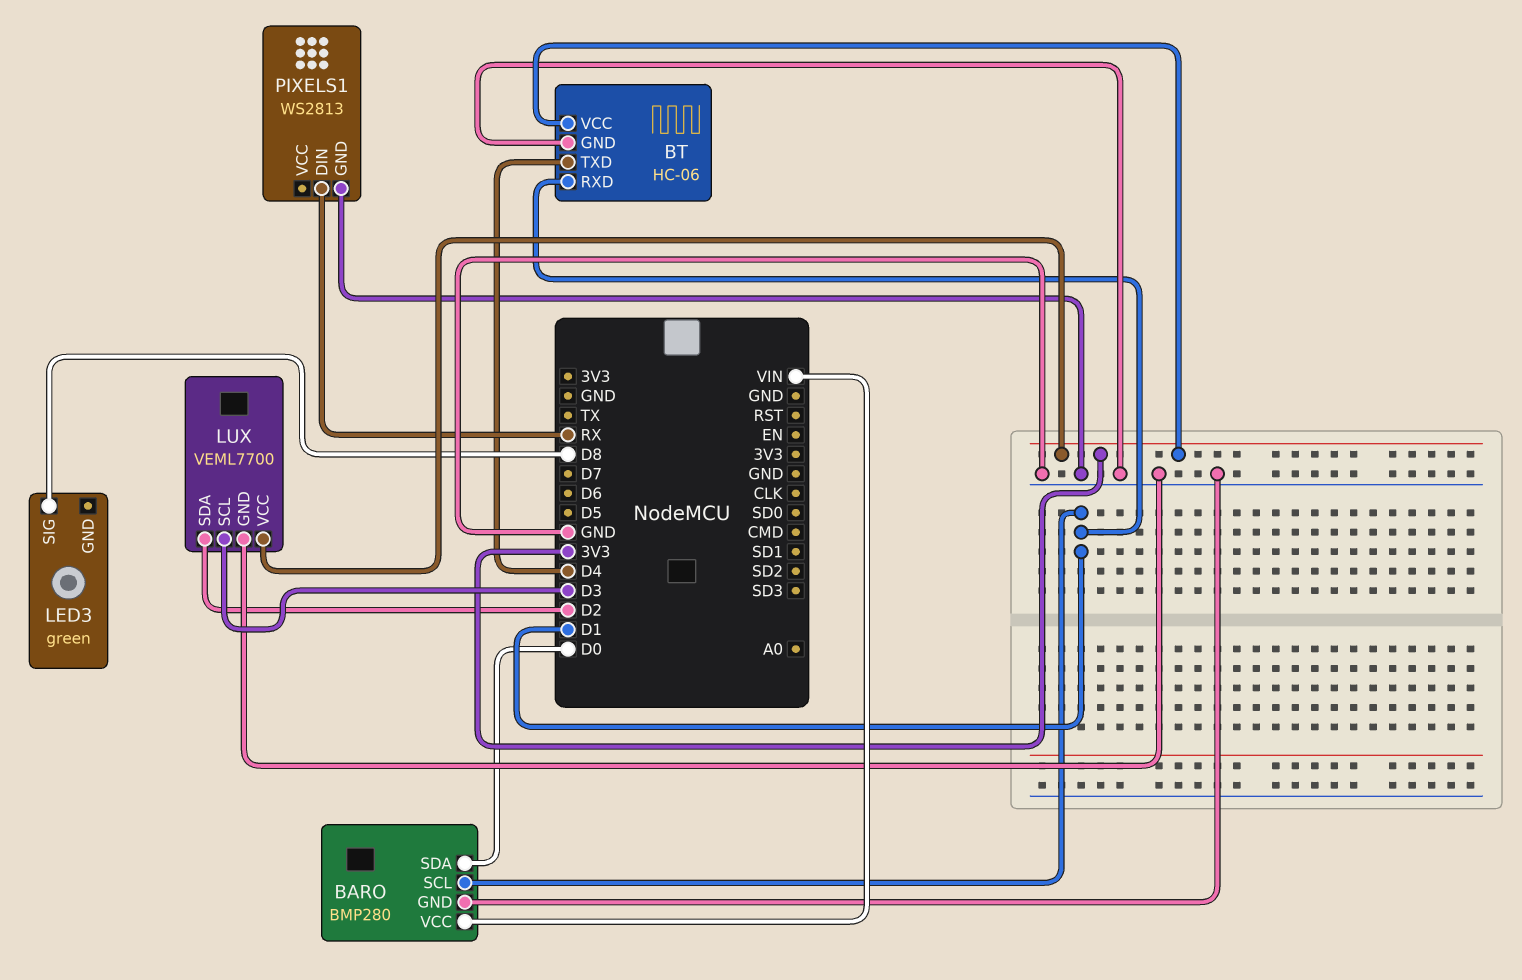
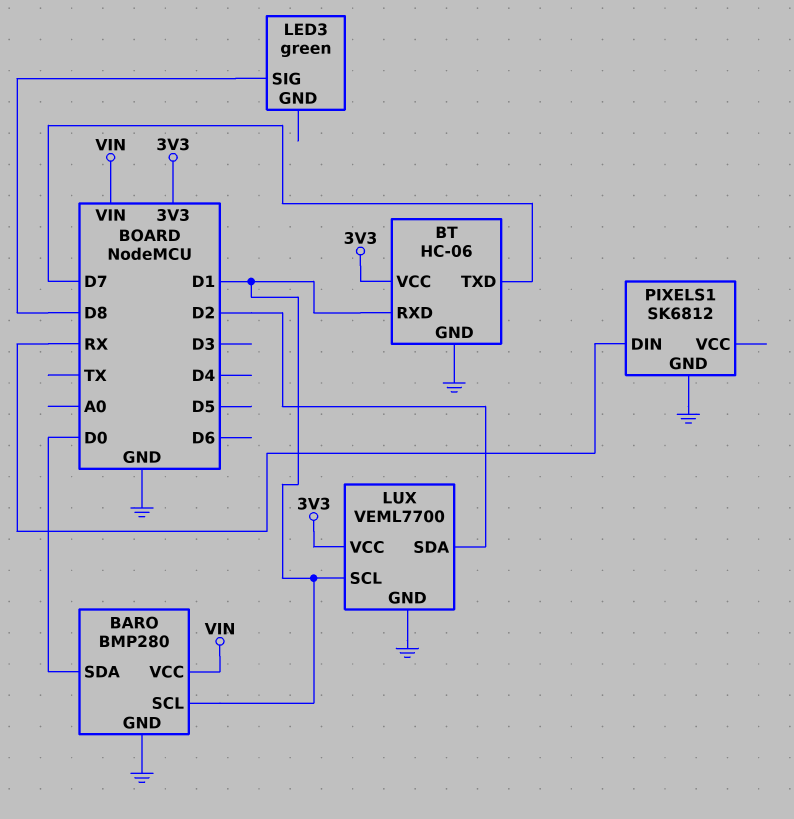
BT pin TXD: D4 -> D7
LUX pin SCL: D3 -> D1
PIXELS1: WS2813 -> SK6812

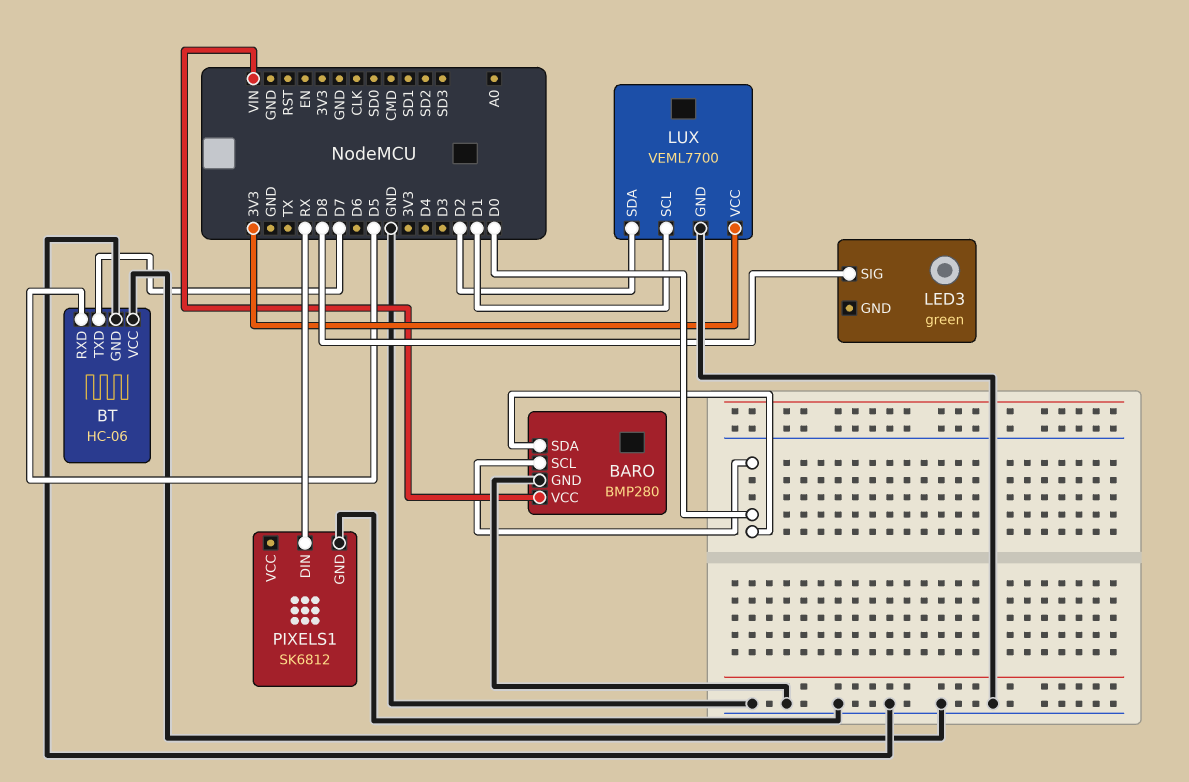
BARO pin SCL: D1 -> D0
BT pin RXD: D1 -> D5
BT pin VCC: 3V3 -> GND

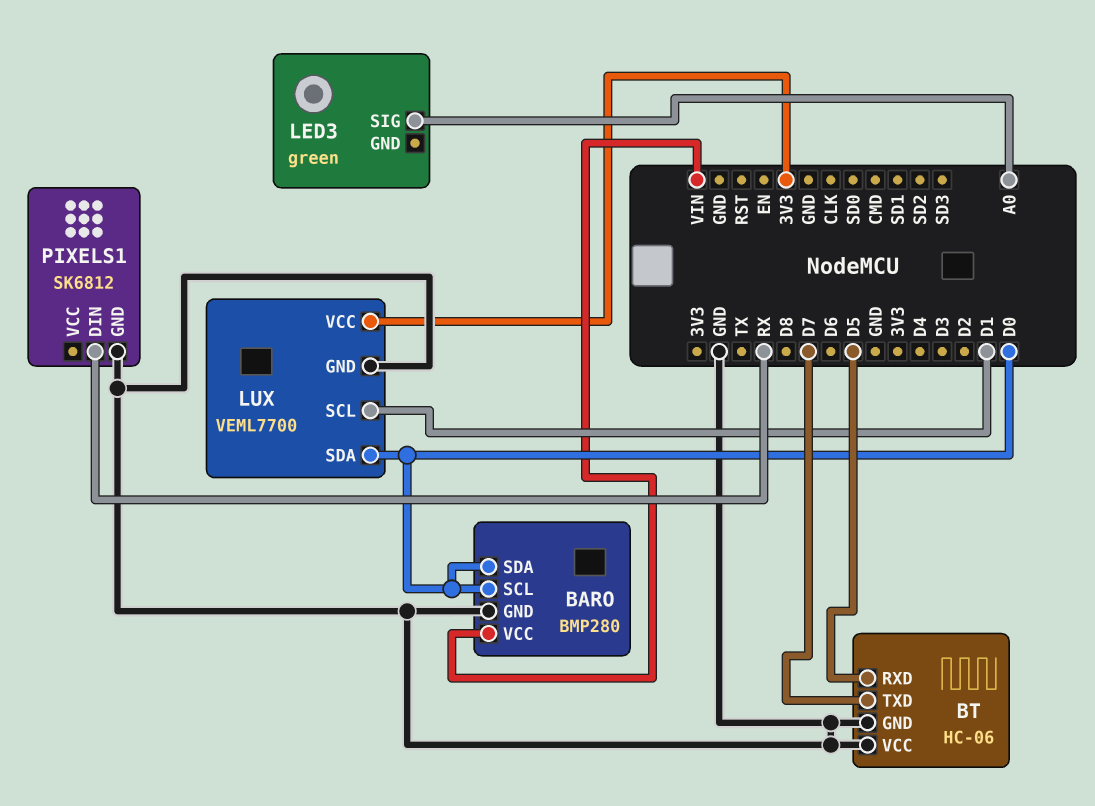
LED3 pin SIG: D8 -> A0
LUX pin SDA: D2 -> D0

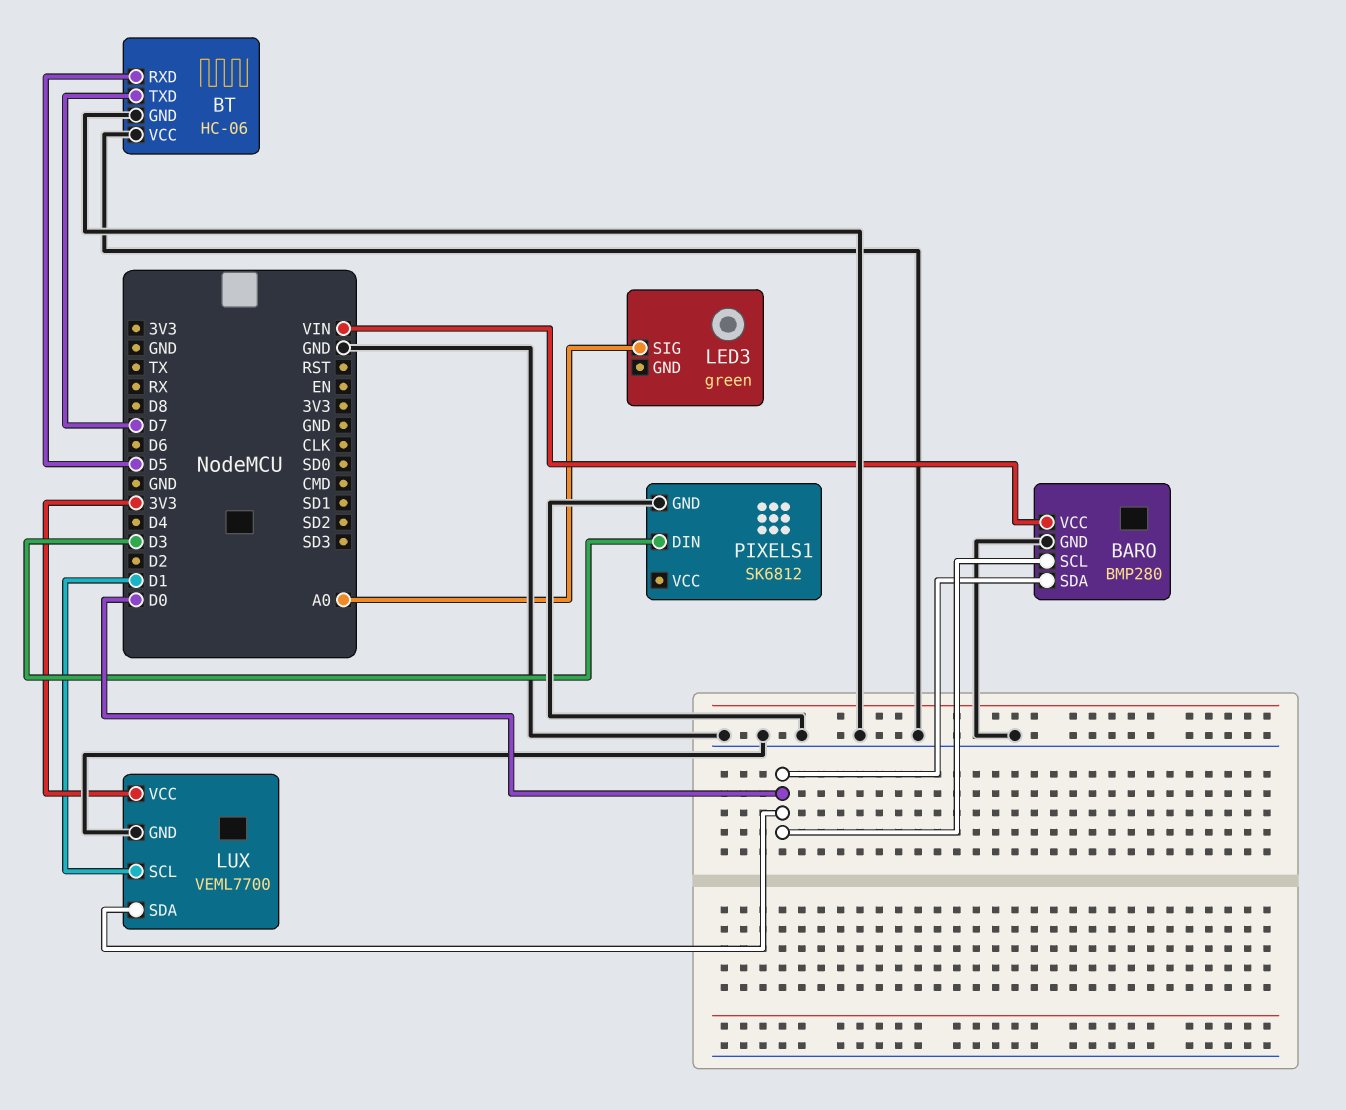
PIXELS1 pin DIN: RX -> D3

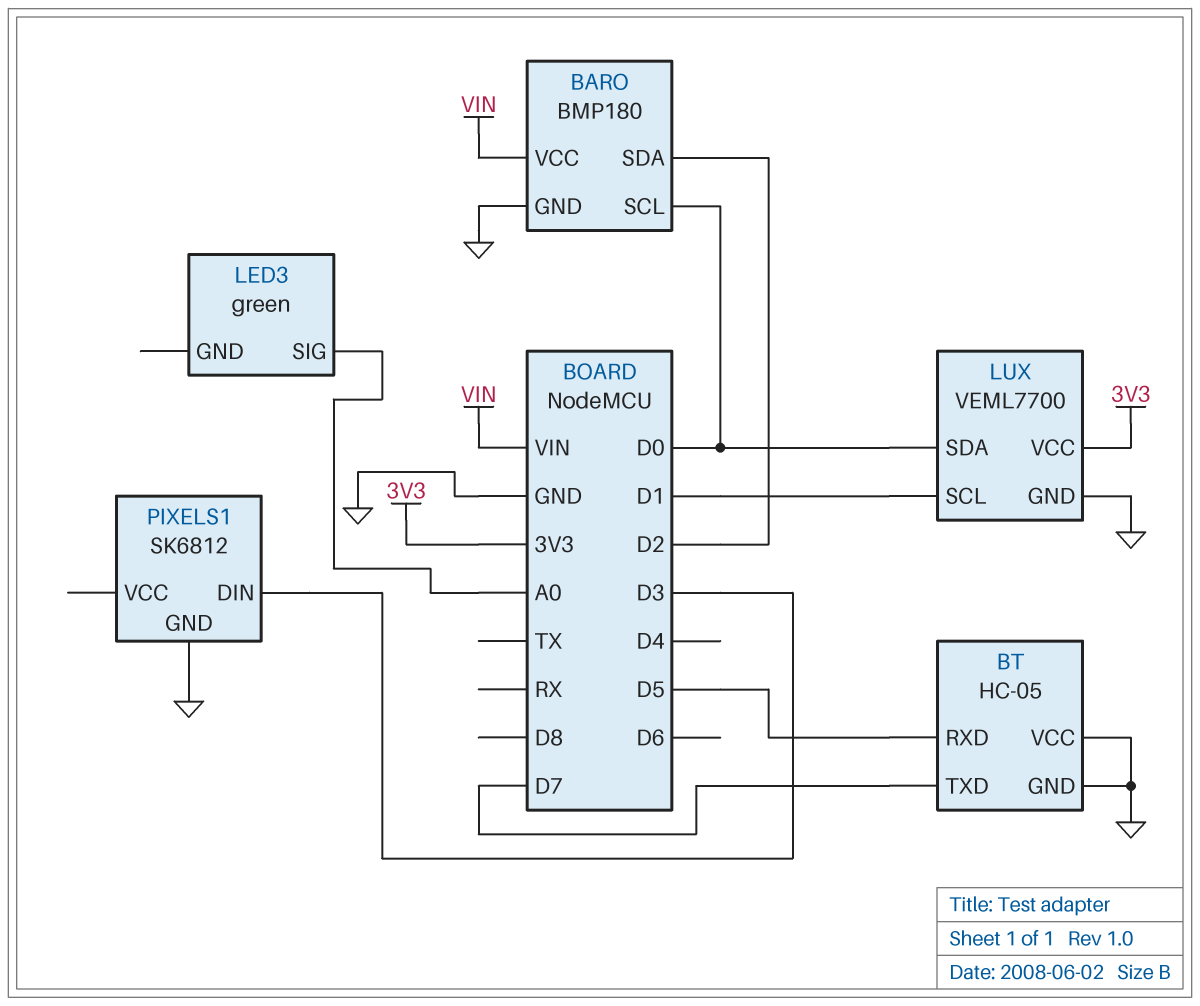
BARO: BMP280 -> BMP180
BARO pin SDA: D0 -> D2
BT: HC-06 -> HC-05

